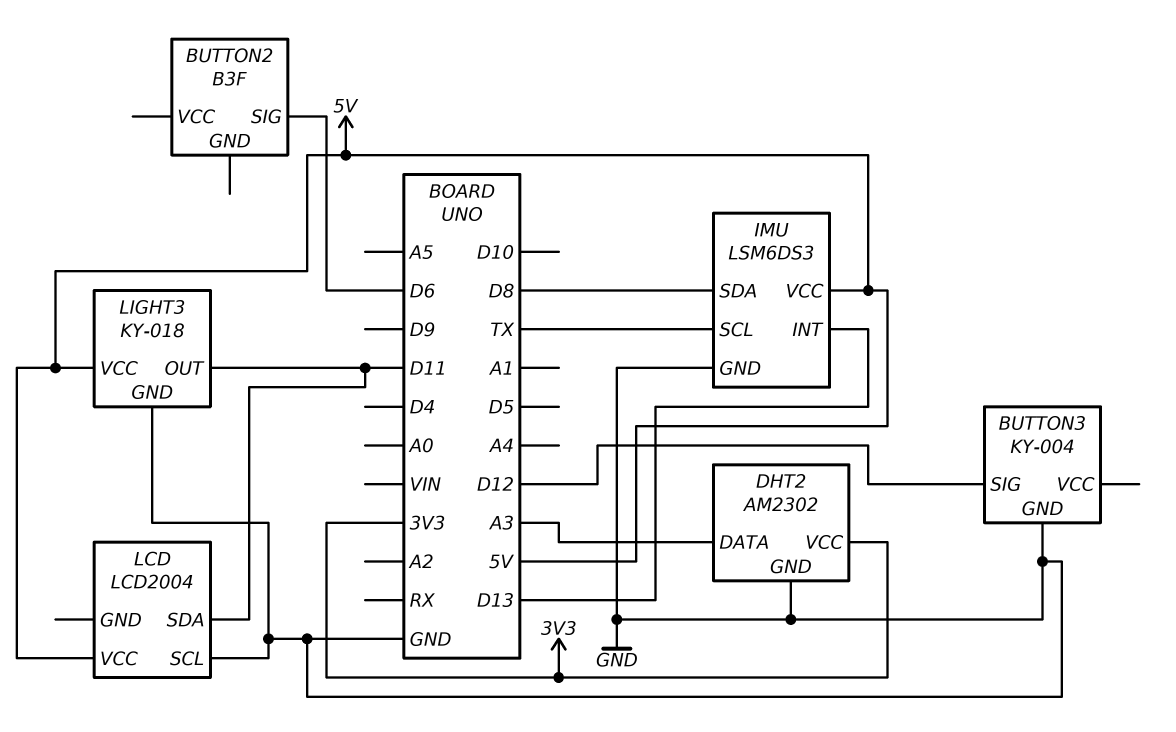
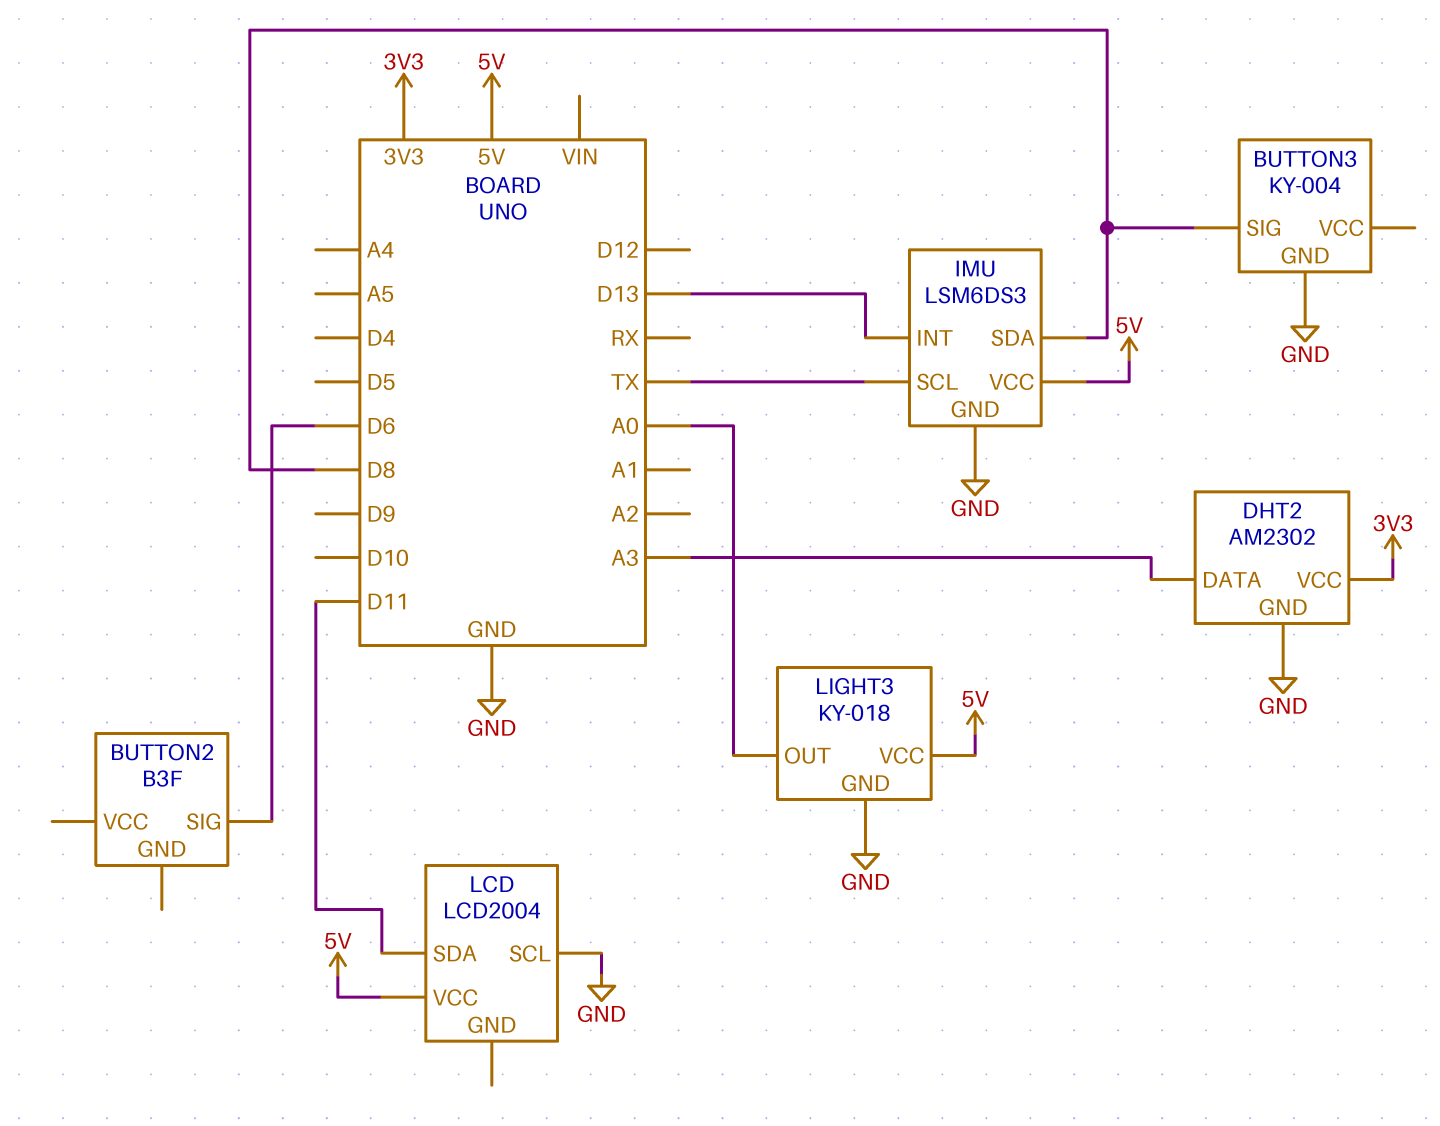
BUTTON3 pin SIG: D12 -> D8
LIGHT3 pin OUT: D11 -> A0

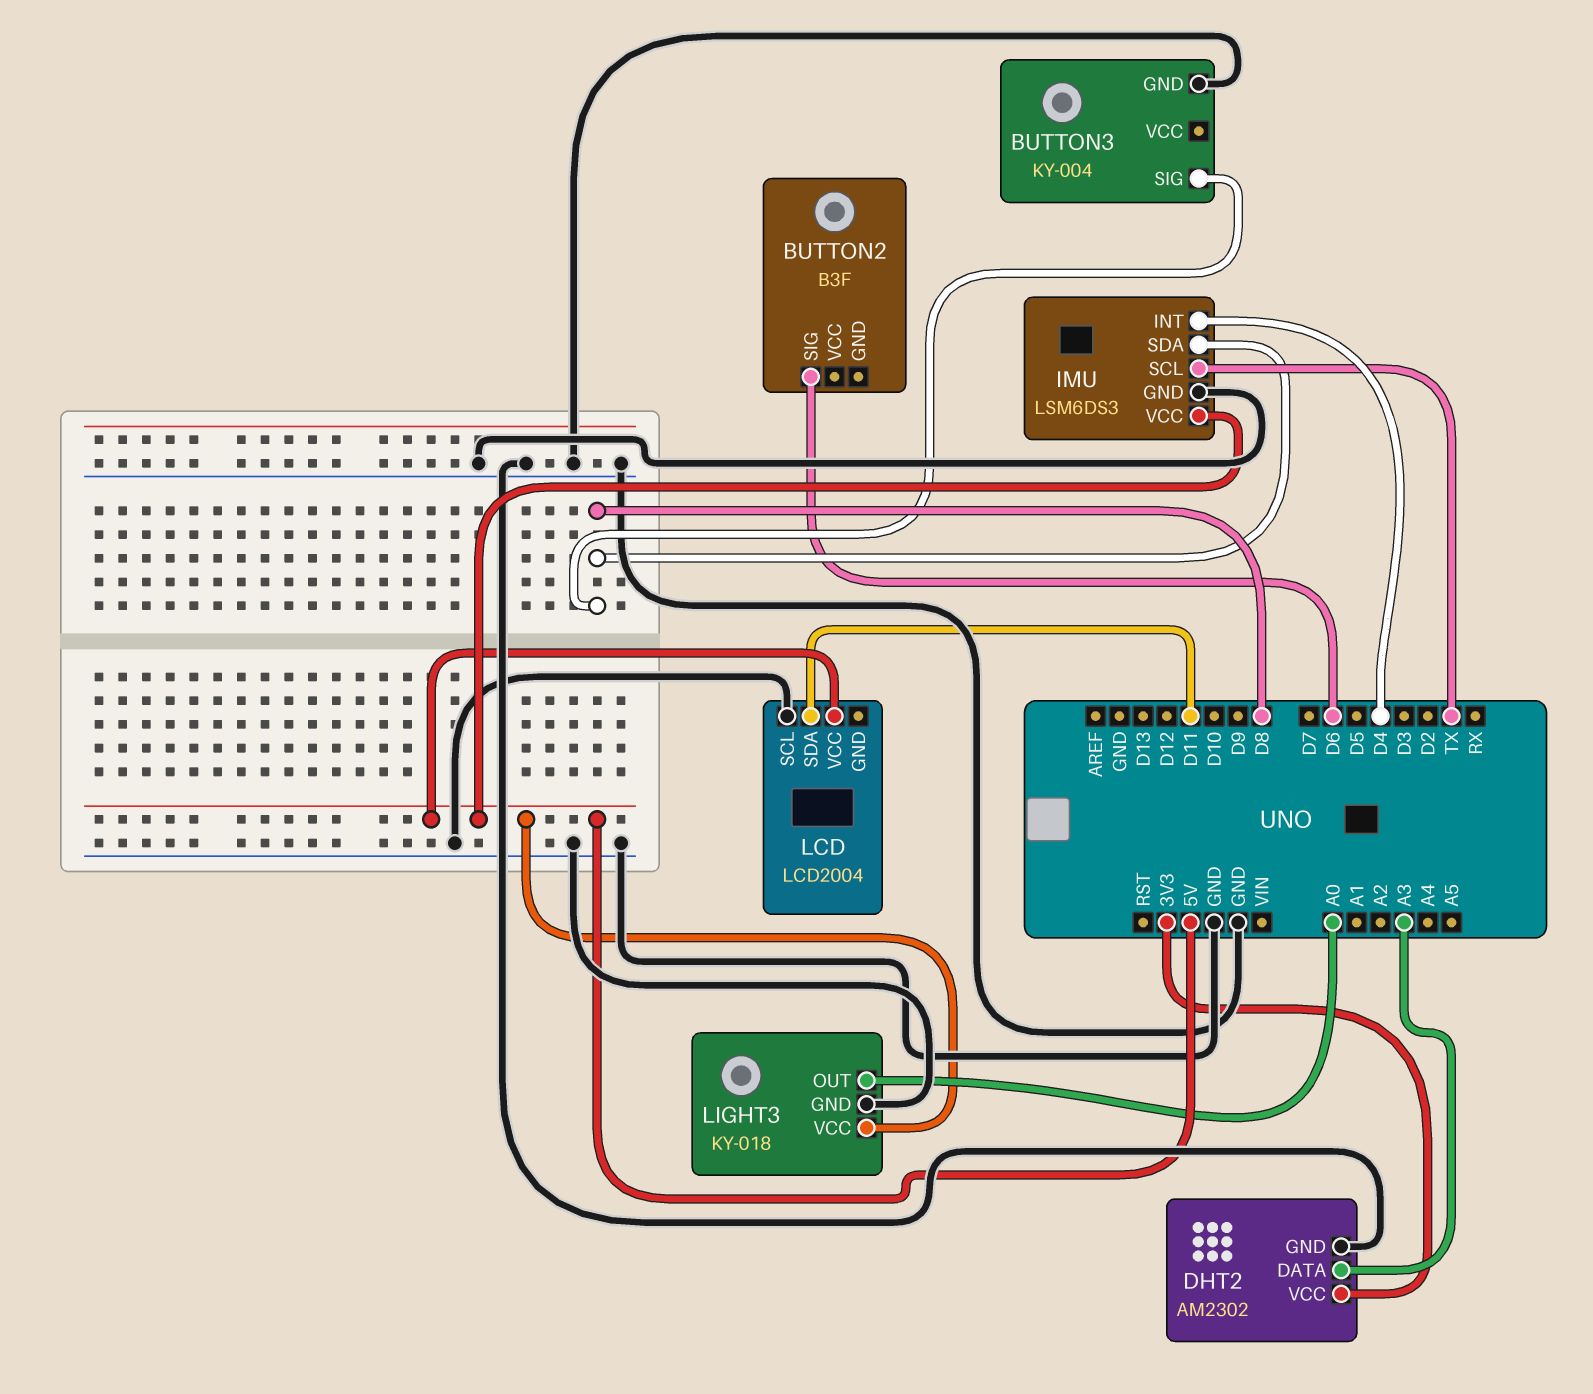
IMU pin INT: D13 -> D4

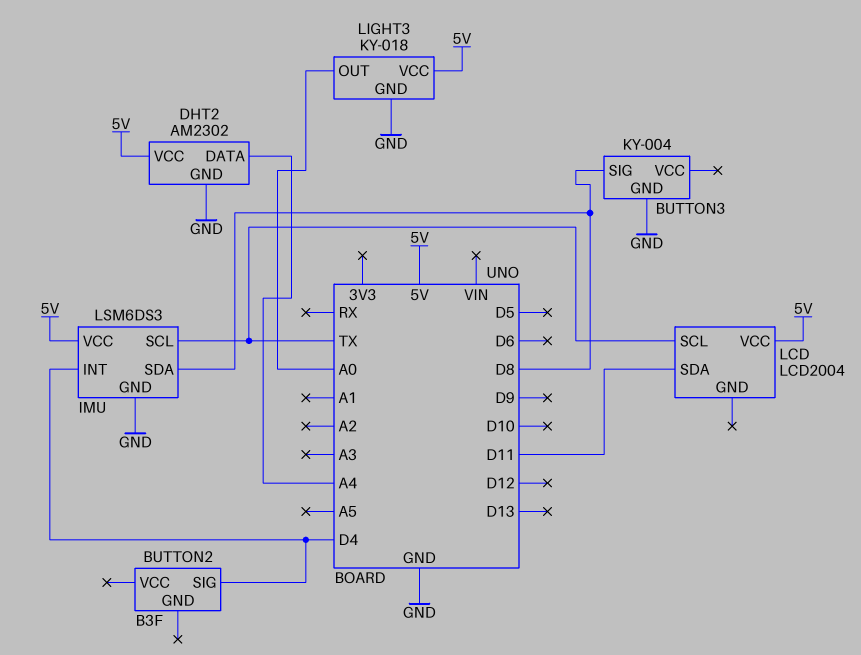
BUTTON2 pin SIG: D6 -> D4
DHT2 pin DATA: A3 -> A4
DHT2 pin VCC: 3V3 -> 5V
LCD pin SCL: GND -> TX

